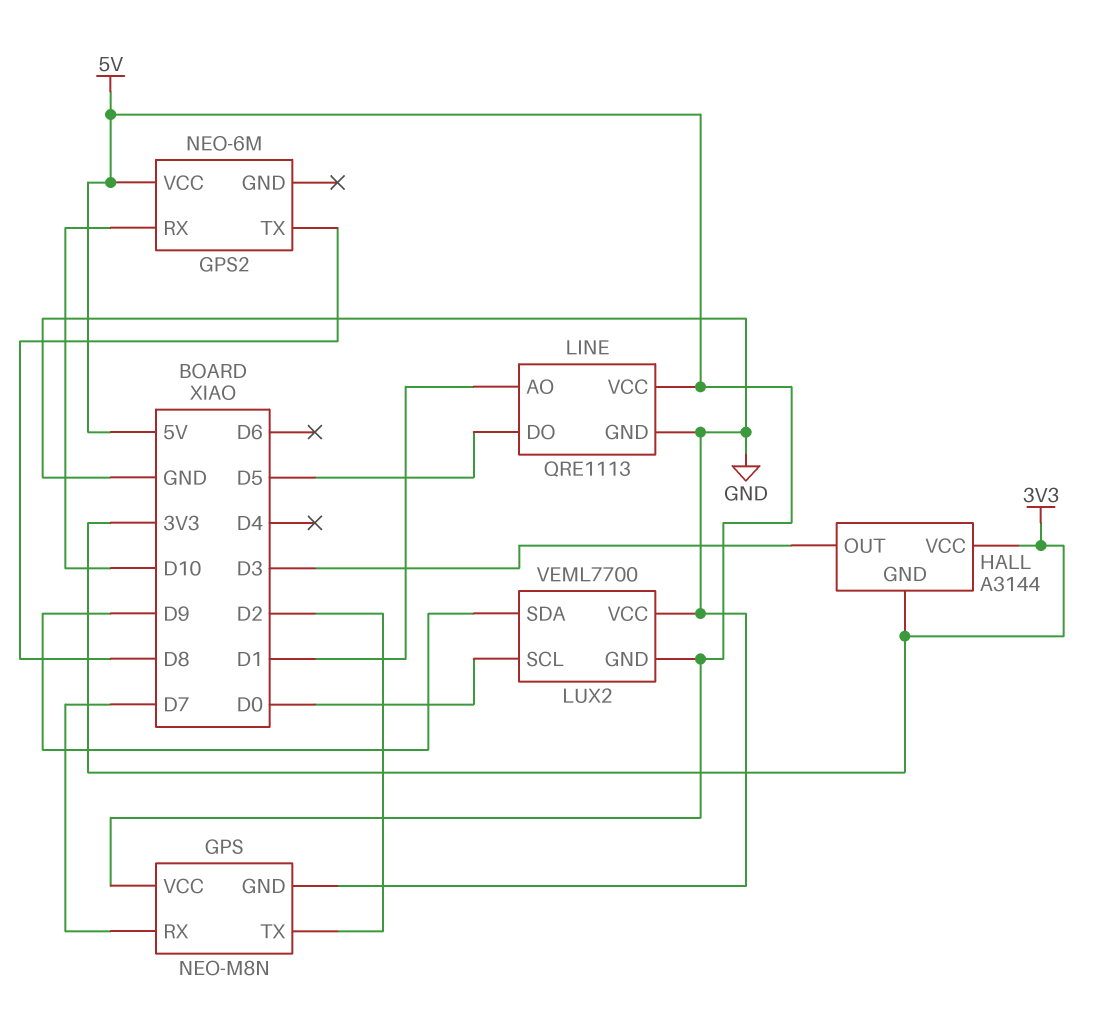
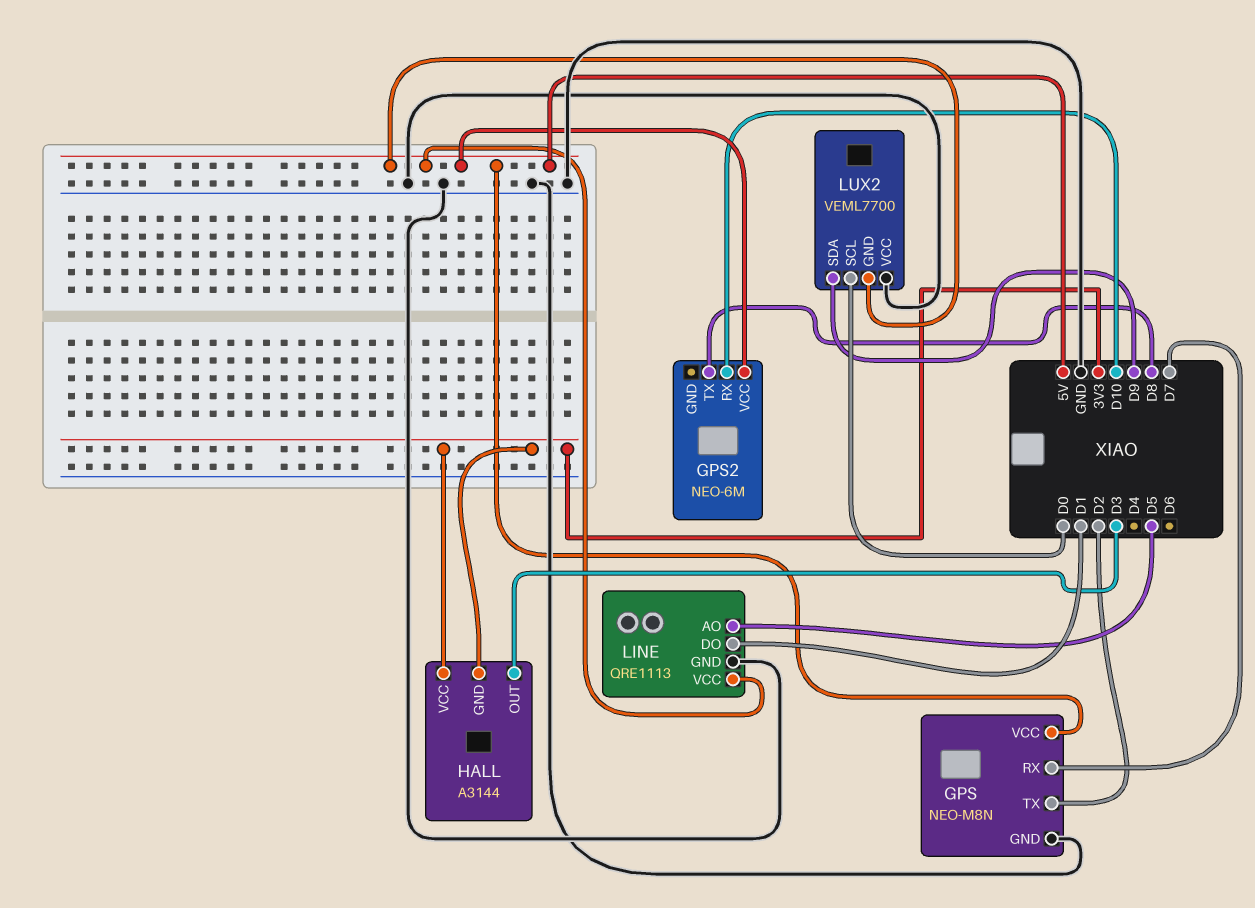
LINE pin AO: D1 -> D5
LINE pin DO: D5 -> D1

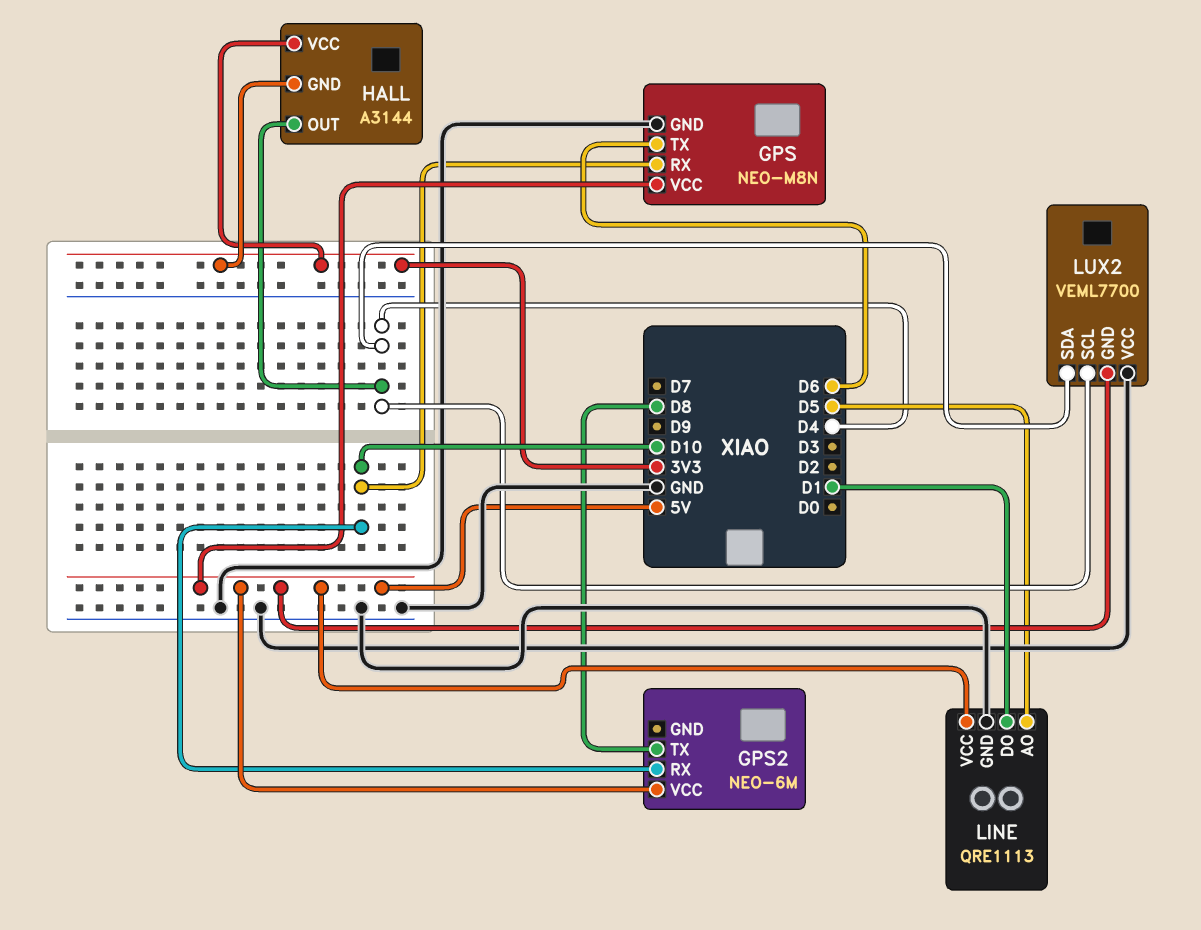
GPS pin RX: D7 -> D10
GPS pin TX: D2 -> D6
HALL pin OUT: D3 -> D4
LUX2 pin SCL: D0 -> D4
LUX2 pin SDA: D9 -> D4

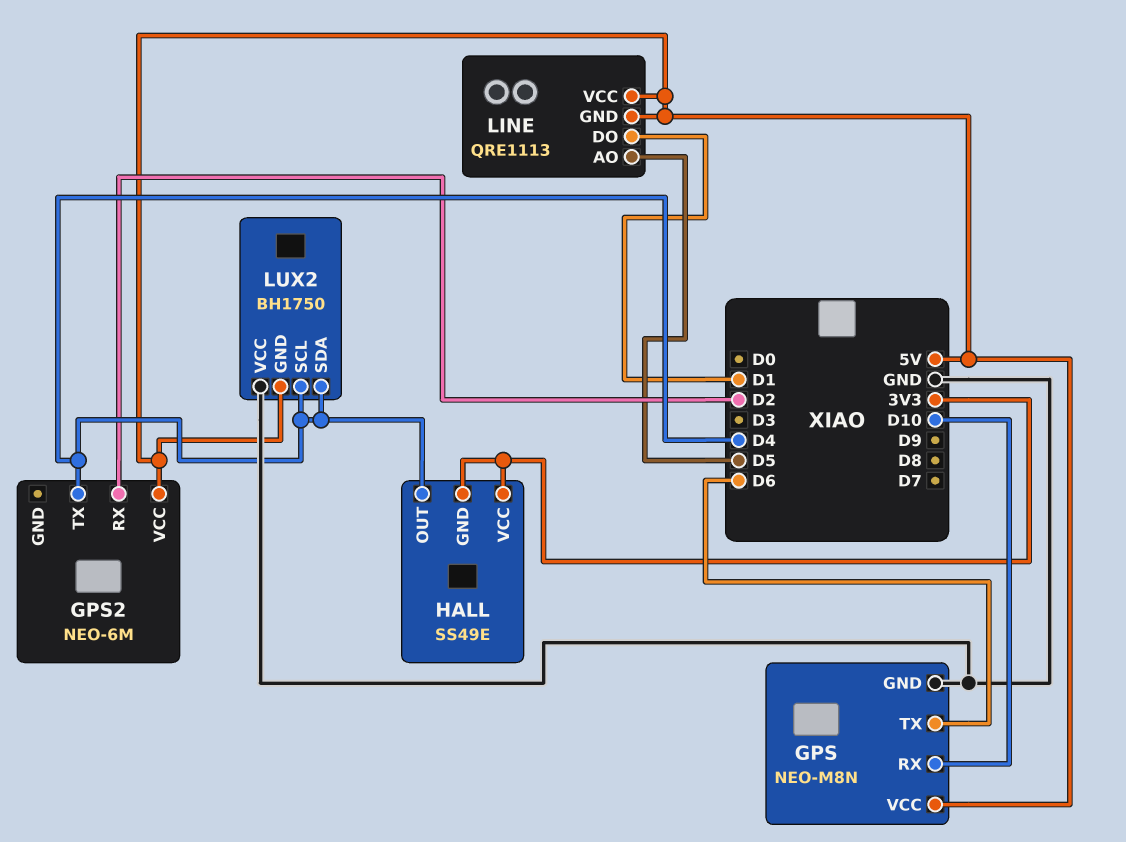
GPS2 pin RX: D10 -> D2
GPS2 pin TX: D8 -> D4
HALL: A3144 -> SS49E
LINE pin GND: GND -> 5V
LUX2: VEML7700 -> BH1750

